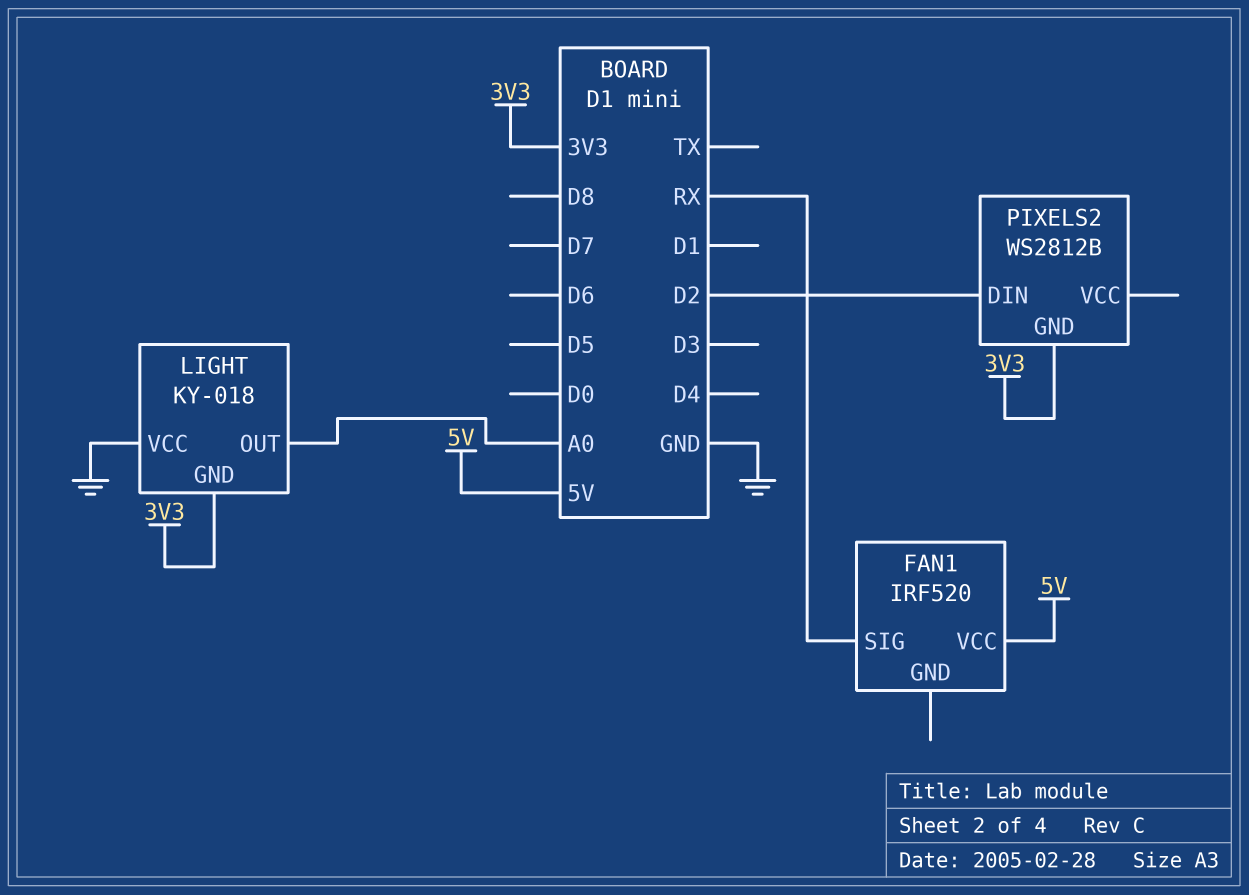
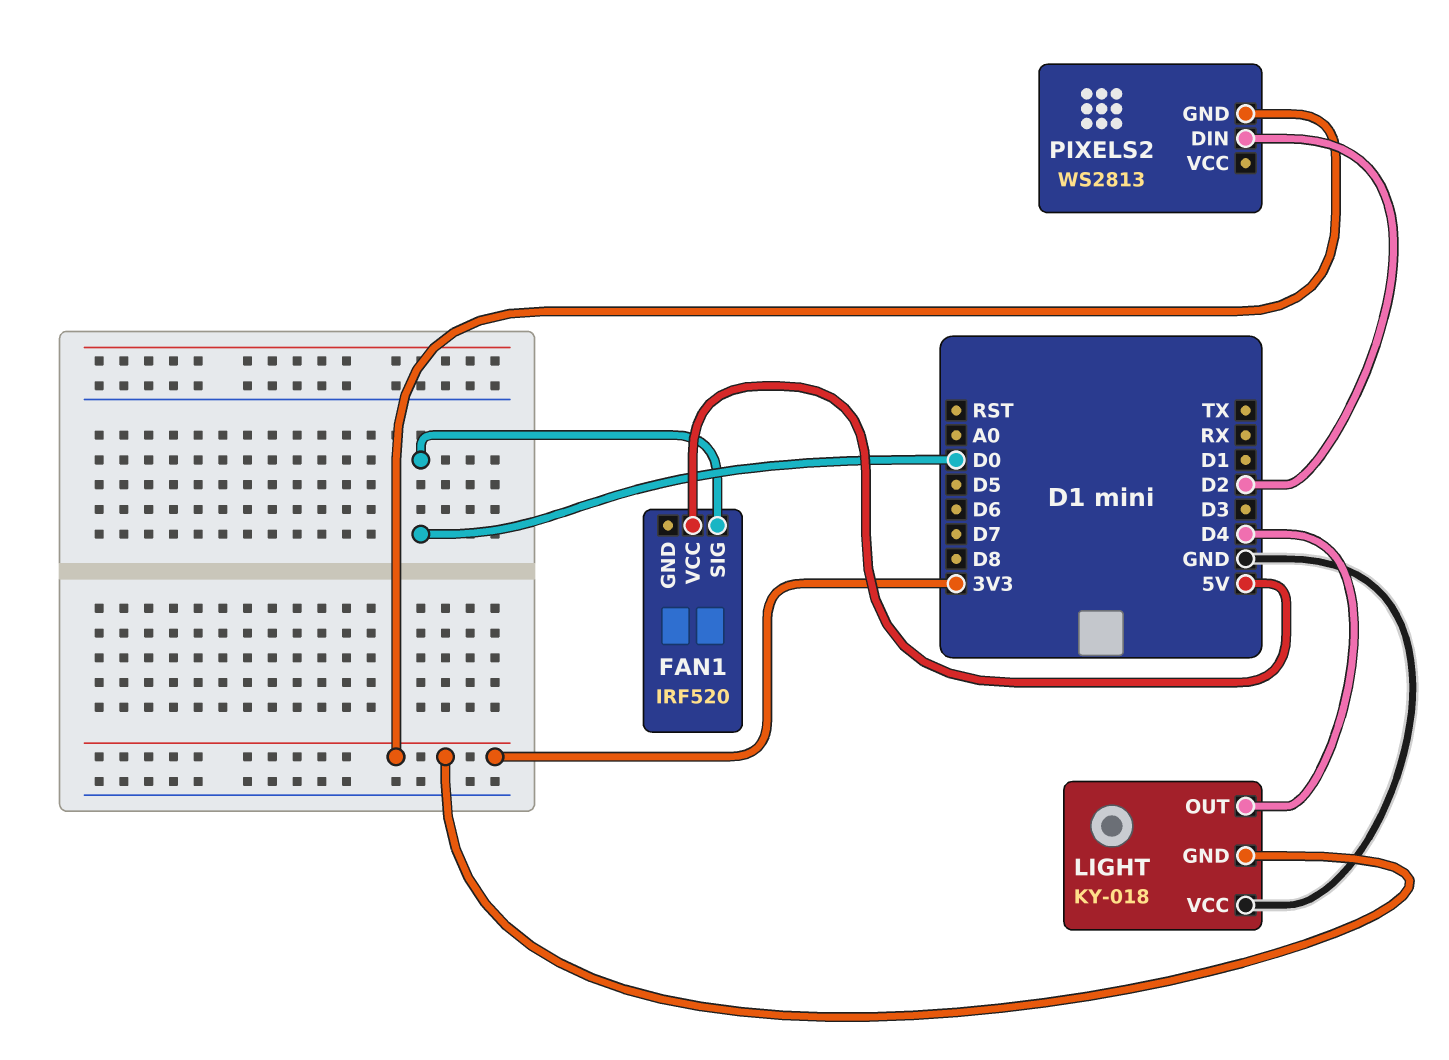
FAN1 pin SIG: RX -> D0
LIGHT pin OUT: A0 -> D4
PIXELS2: WS2812B -> WS2813

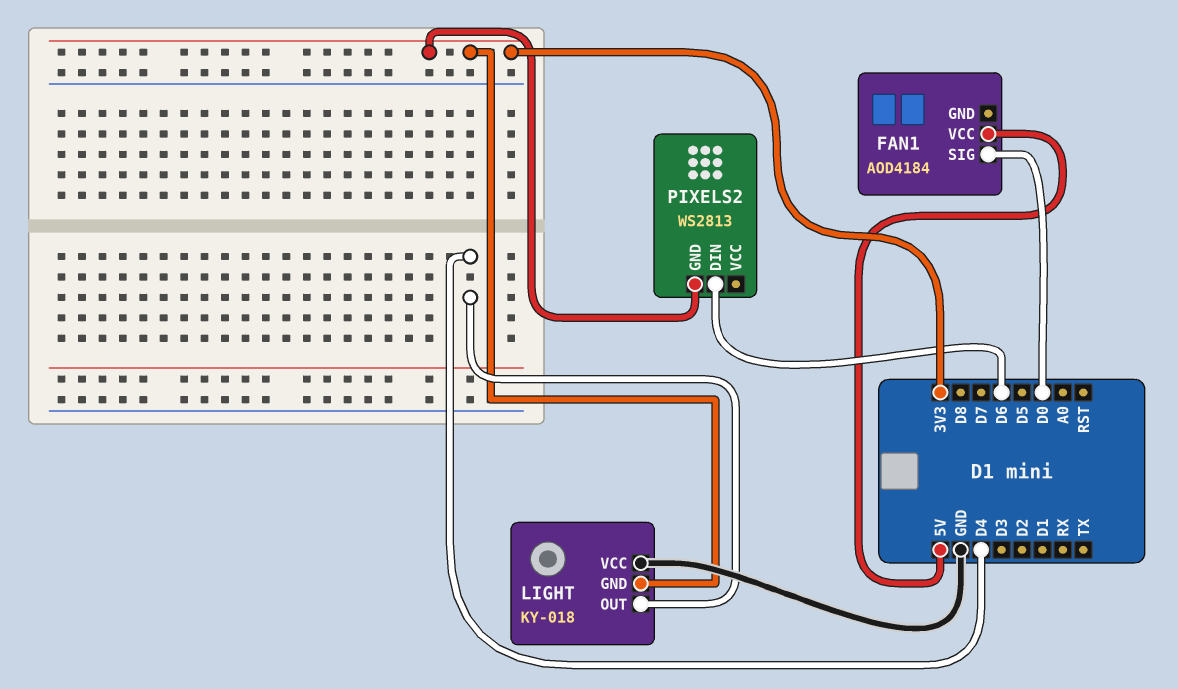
FAN1: IRF520 -> AOD4184
PIXELS2 pin DIN: D2 -> D6

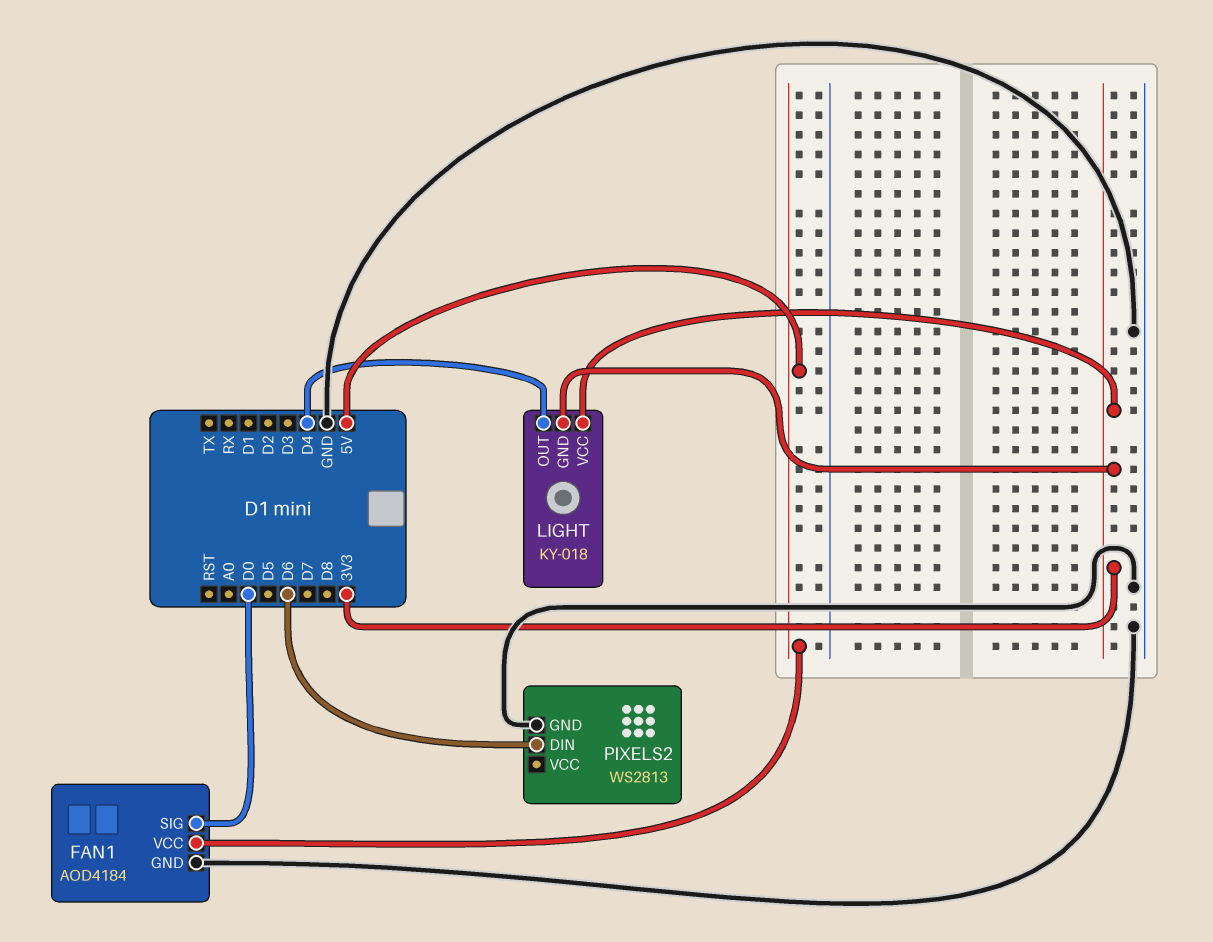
FAN1 pin GND: none -> GND
LIGHT pin VCC: GND -> 3V3
PIXELS2 pin GND: 3V3 -> GND

